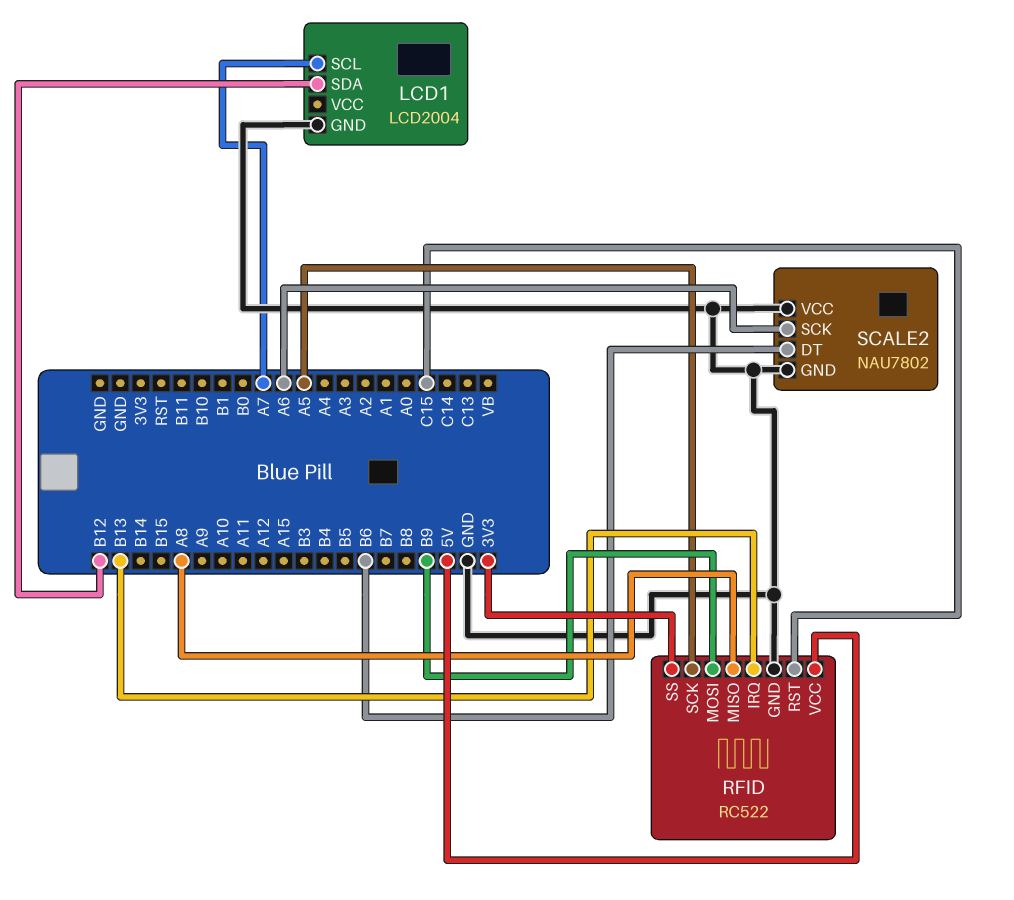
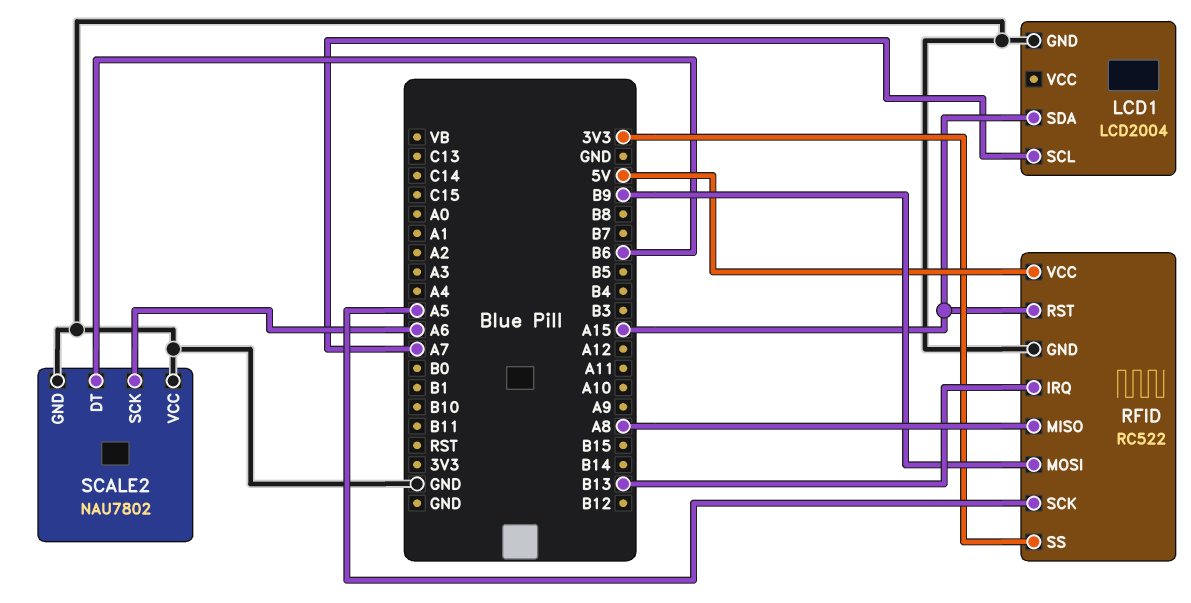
LCD1 pin SDA: B12 -> A15
RFID pin RST: C15 -> A15

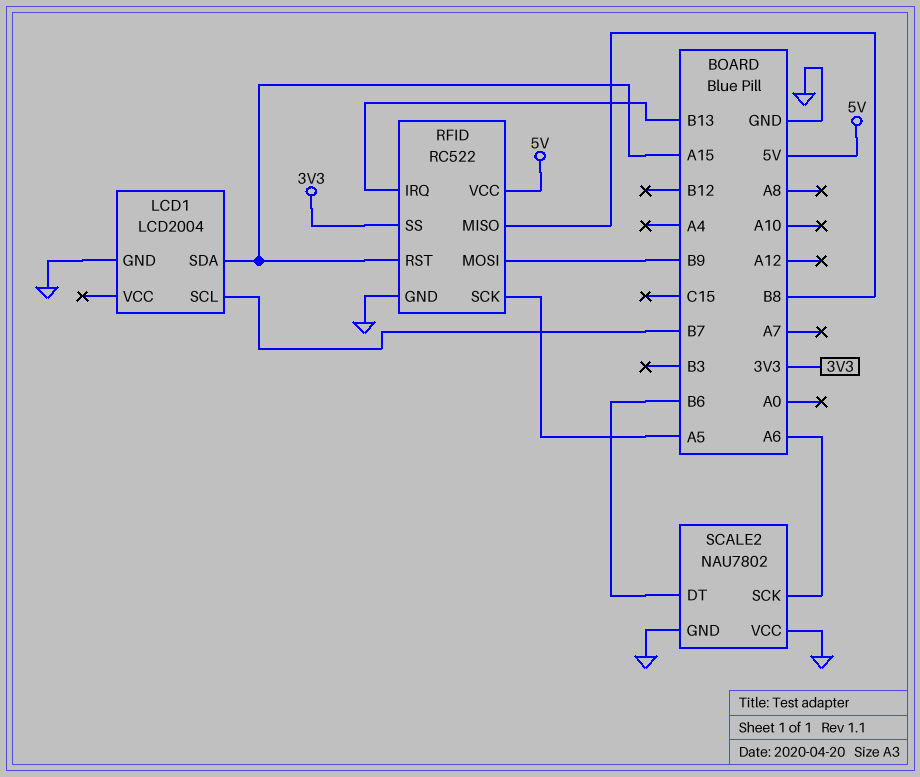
LCD1 pin SCL: A7 -> B7
RFID pin MISO: A8 -> B8

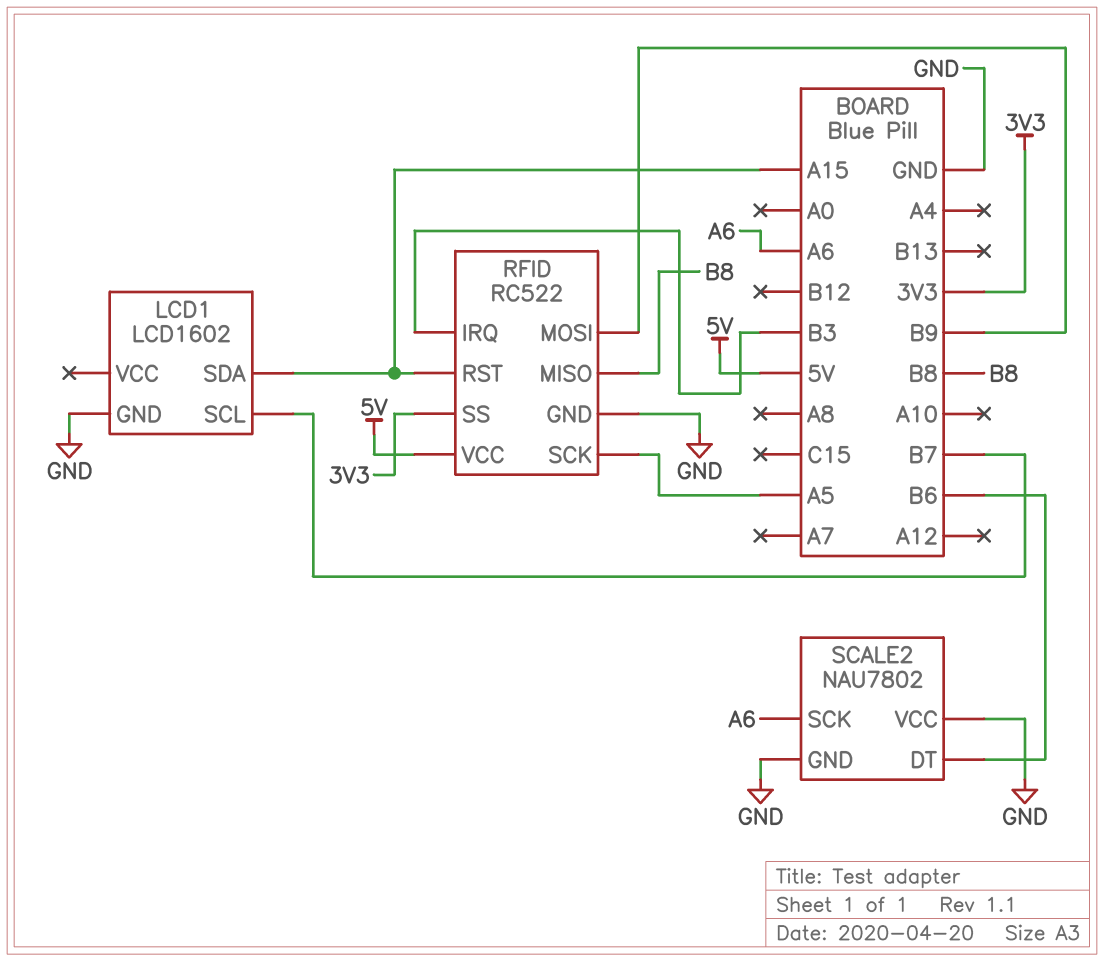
LCD1: LCD2004 -> LCD1602
RFID pin IRQ: B13 -> B3

